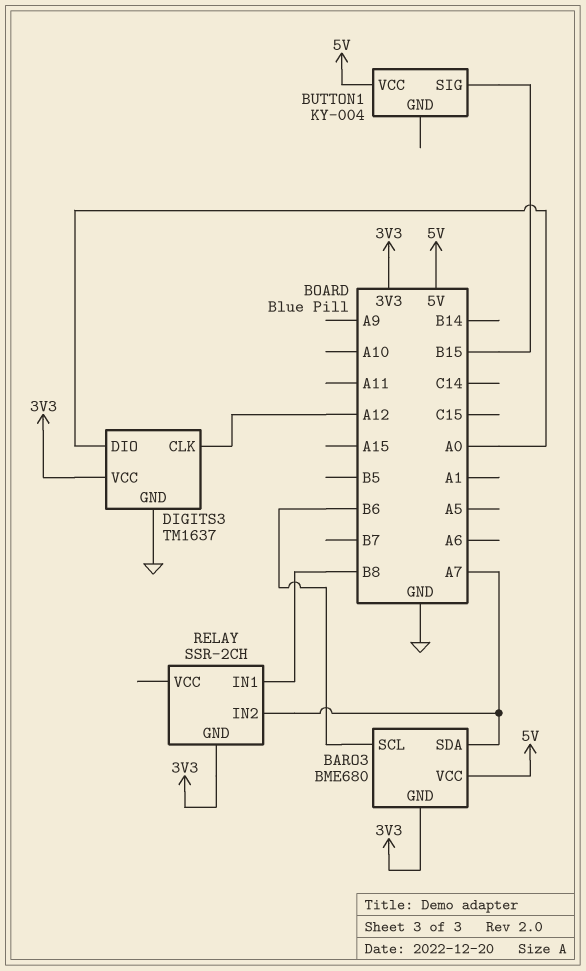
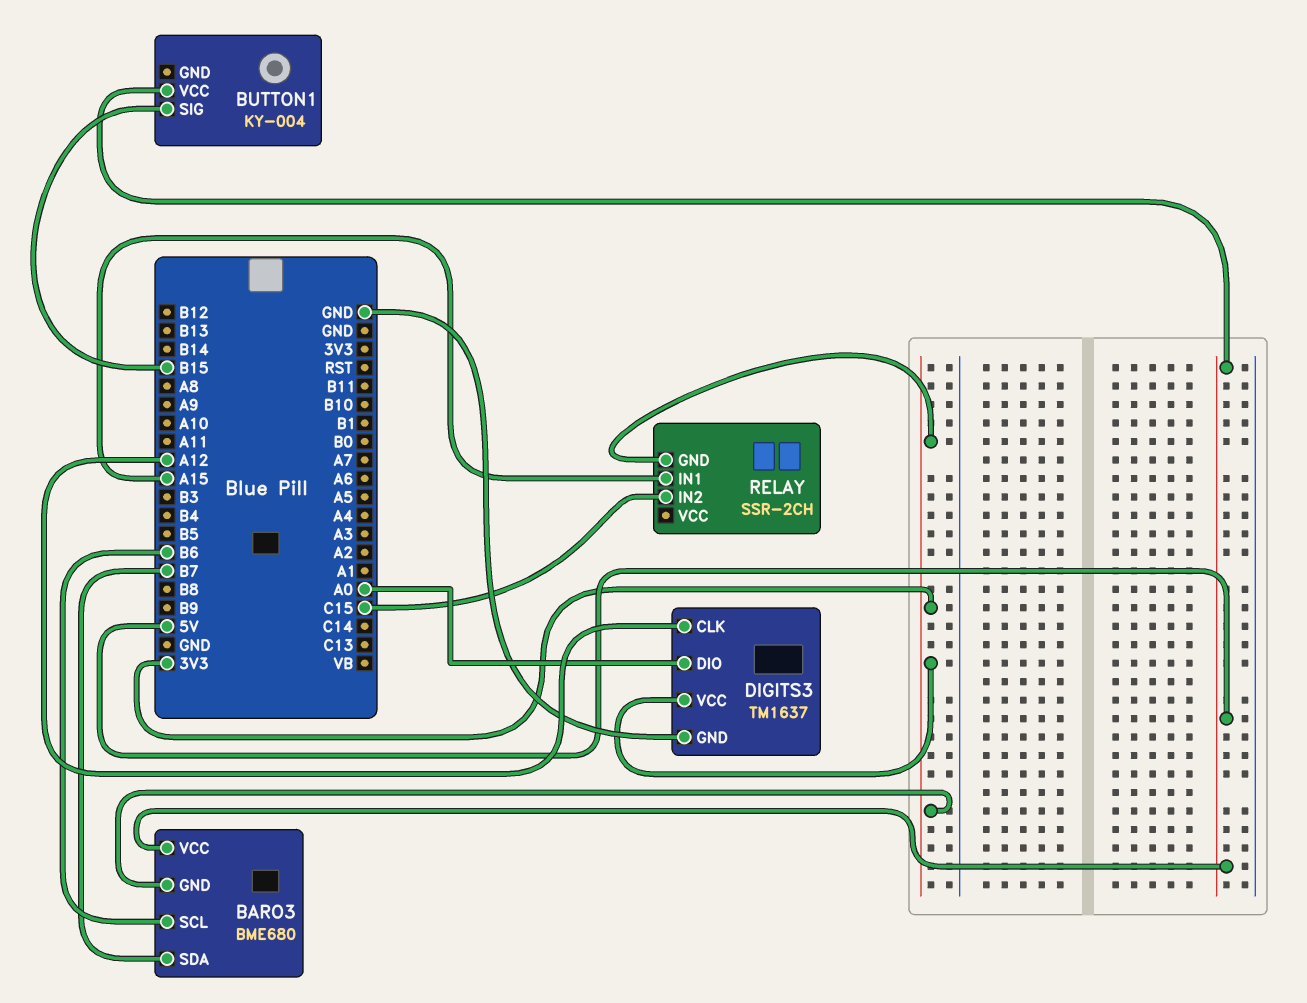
BARO3 pin SDA: A7 -> B7
RELAY pin IN1: B8 -> A15
RELAY pin IN2: A7 -> C15

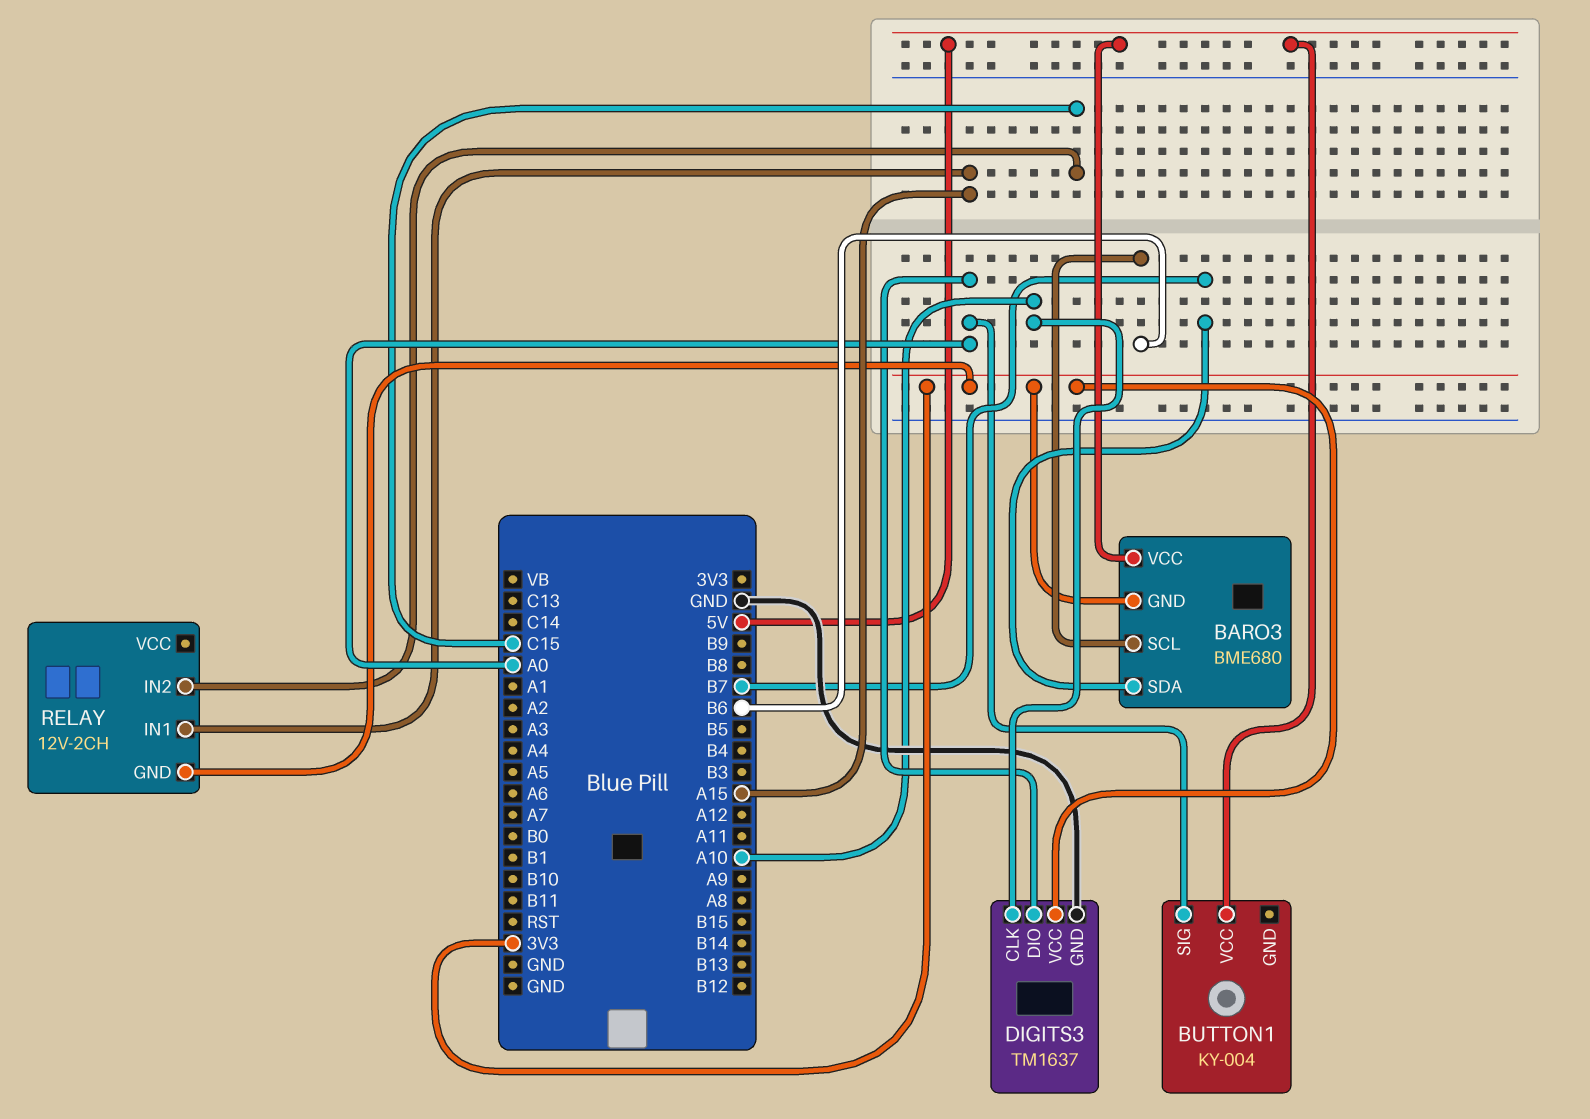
BUTTON1 pin SIG: B15 -> A0
DIGITS3 pin CLK: A12 -> A10
RELAY: SSR-2CH -> 12V-2CH

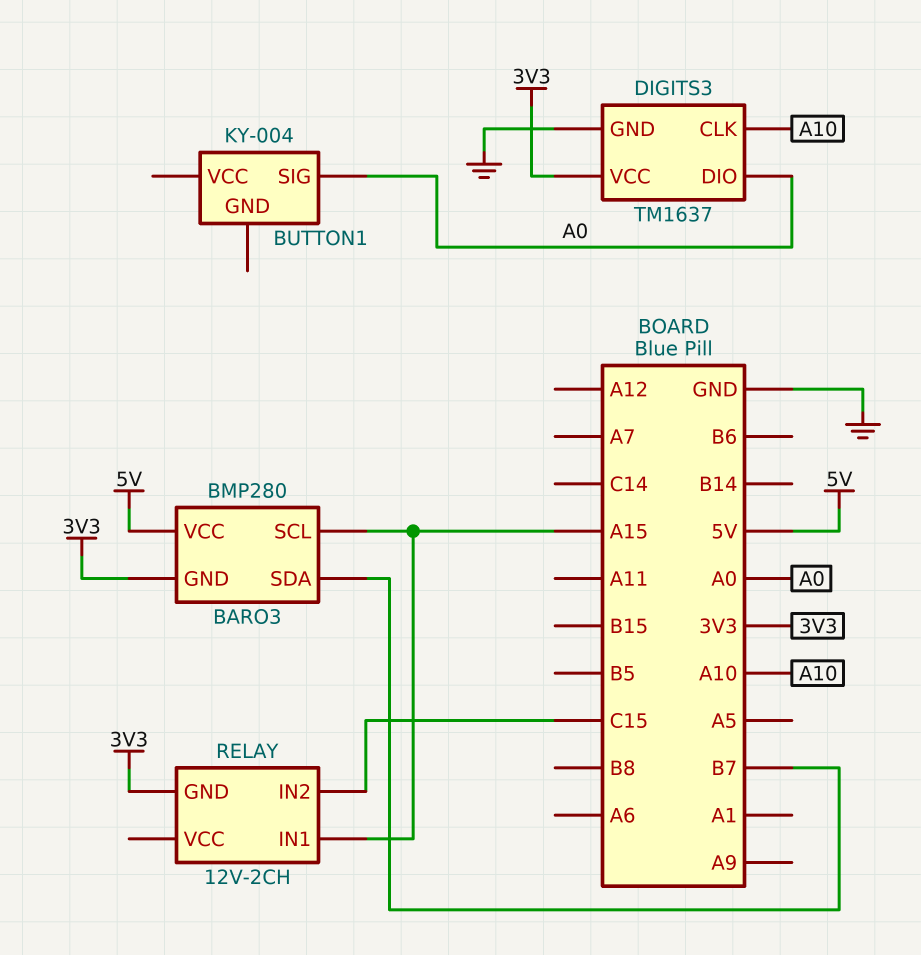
BARO3: BME680 -> BMP280
BARO3 pin SCL: B6 -> A15
BUTTON1 pin VCC: 5V -> none

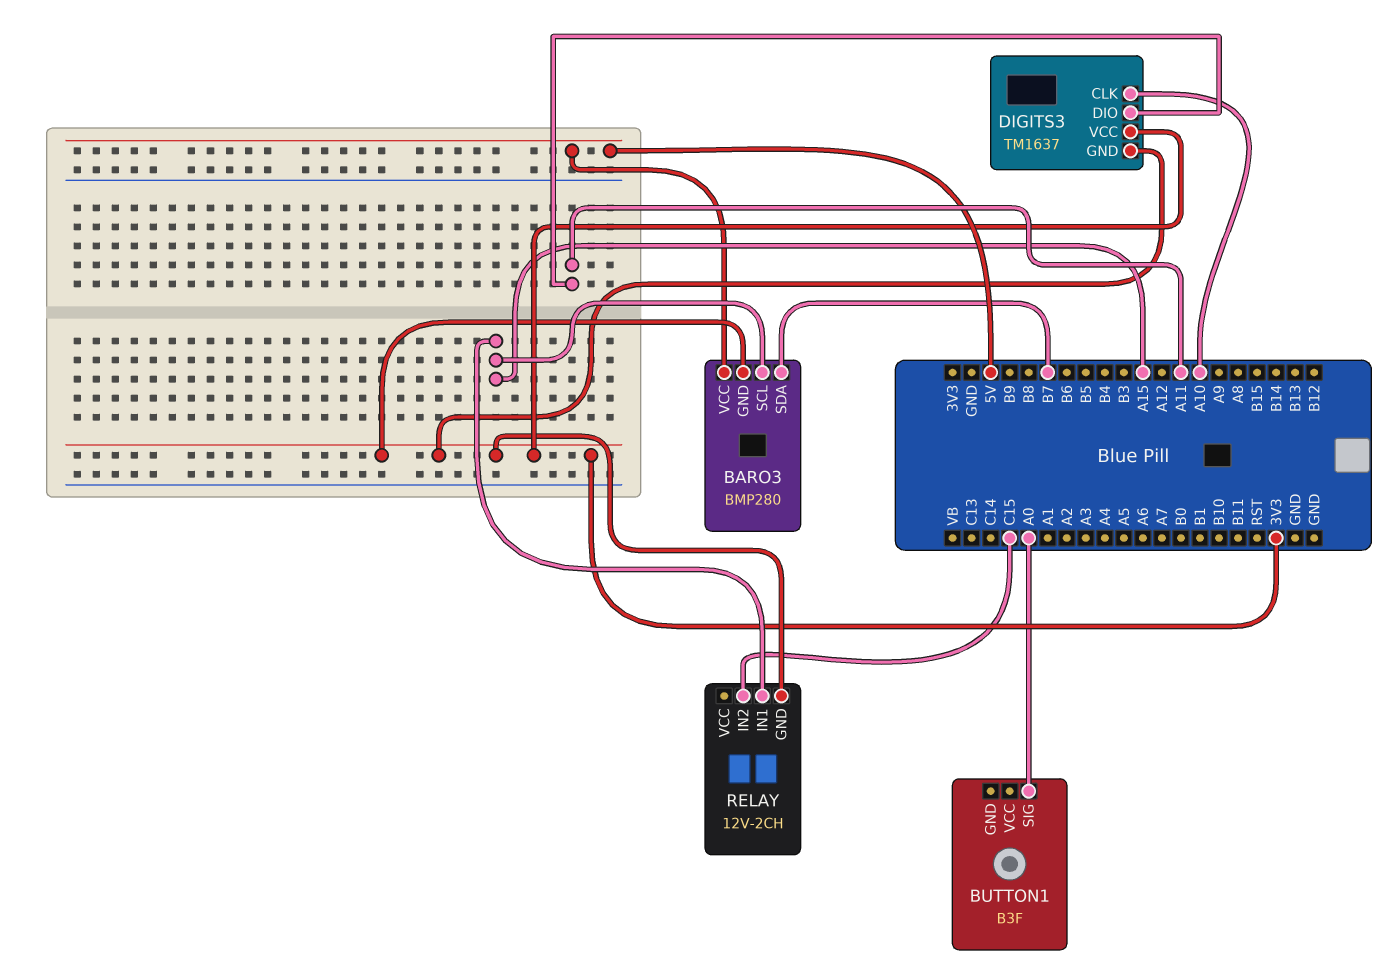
BUTTON1: KY-004 -> B3F
DIGITS3 pin DIO: A0 -> A11
DIGITS3 pin GND: GND -> 3V3

